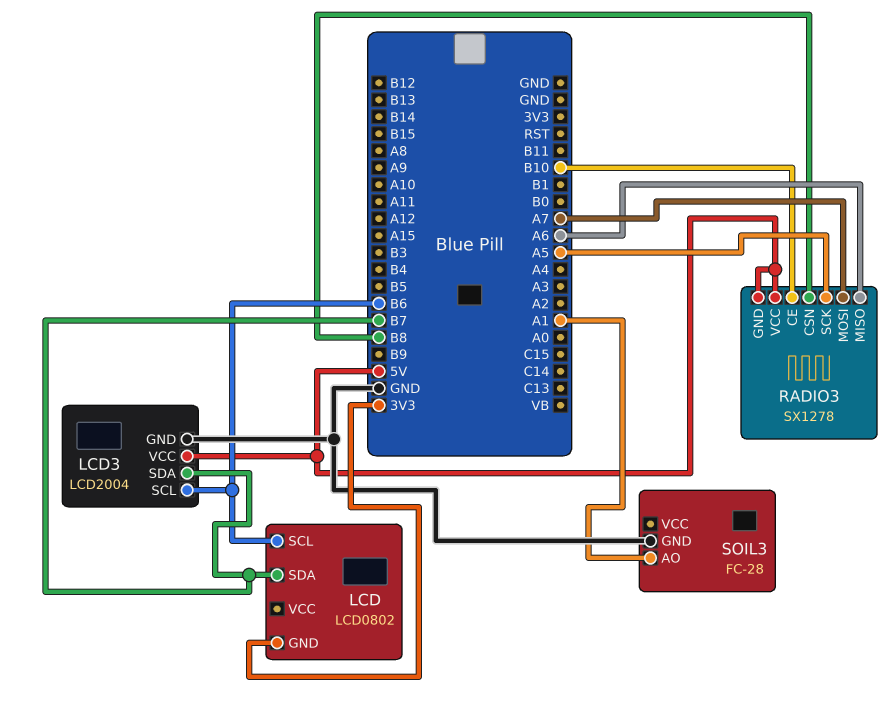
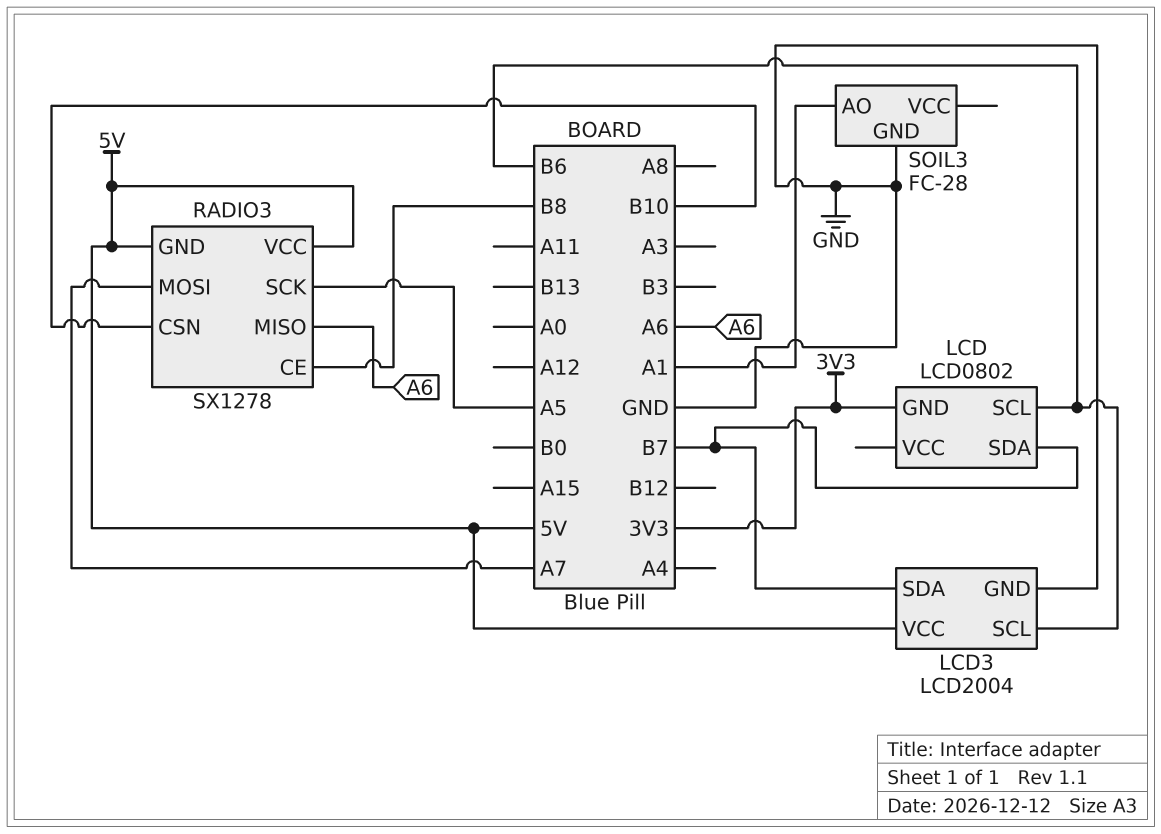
RADIO3 pin CE: B10 -> B8
RADIO3 pin CSN: B8 -> B10

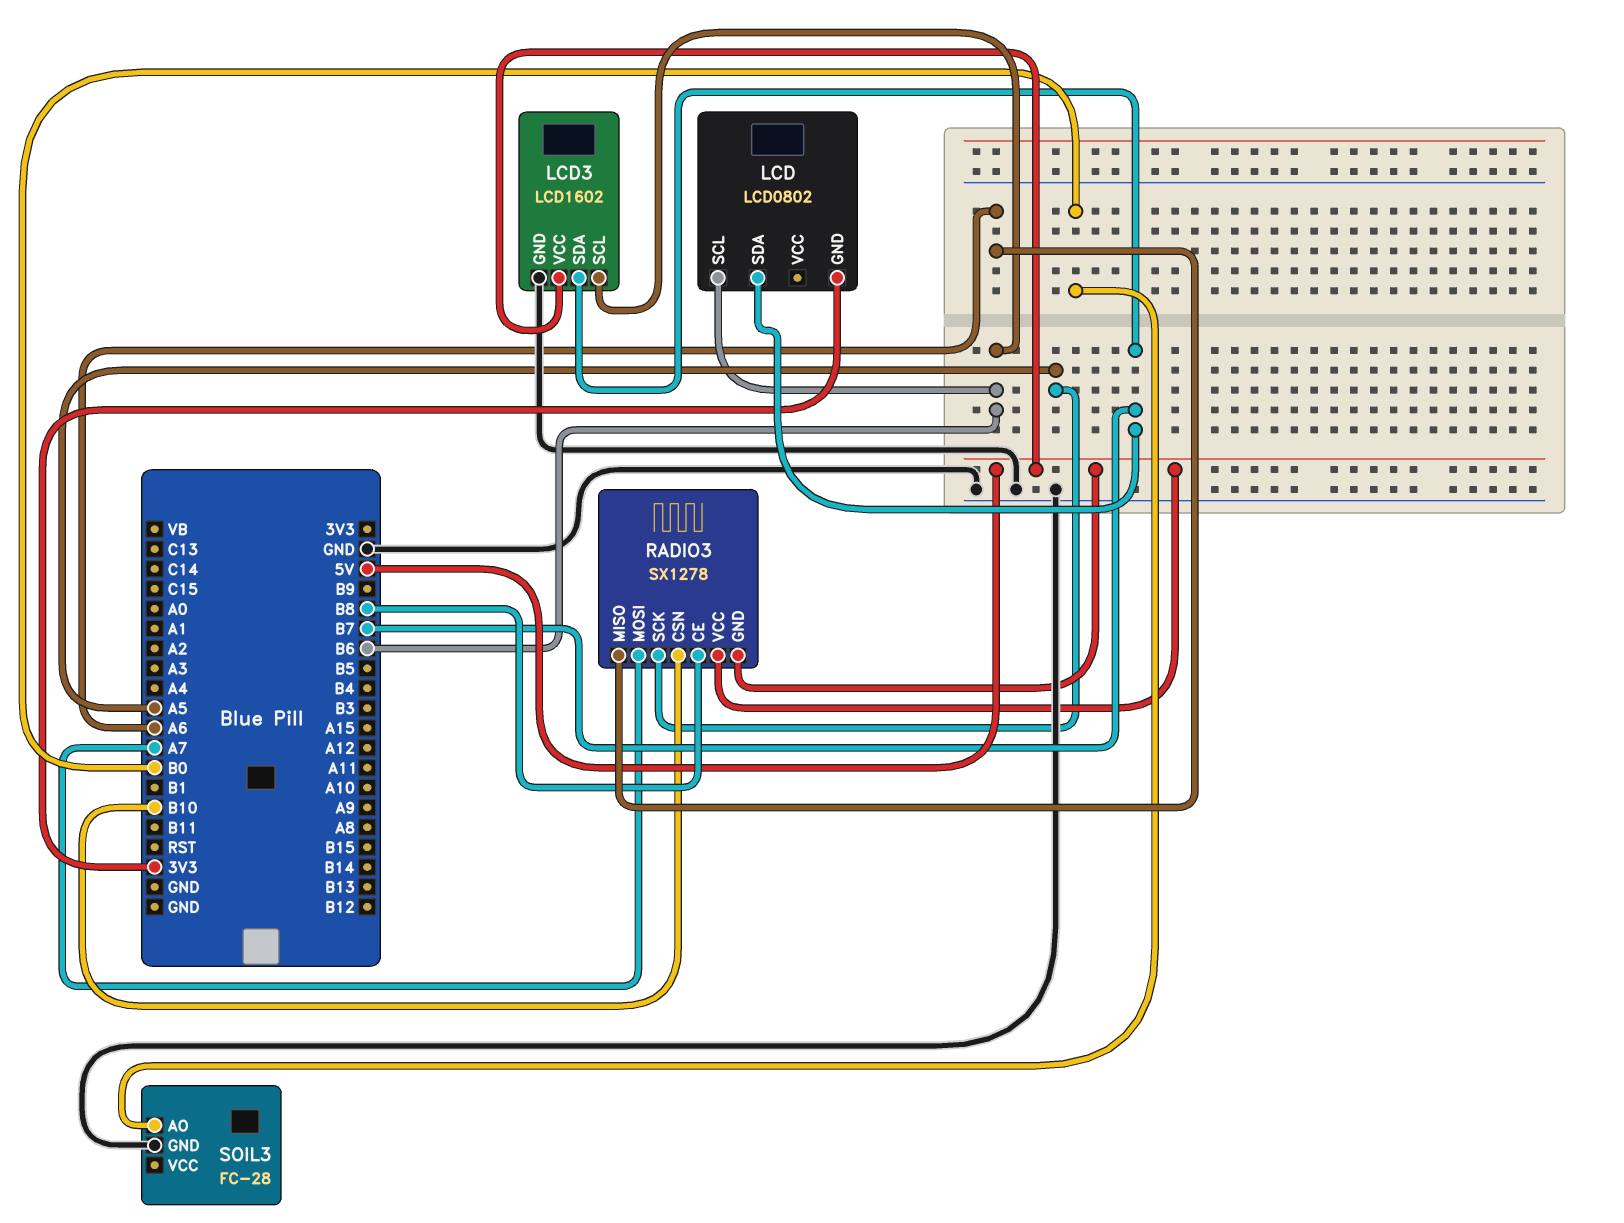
LCD3: LCD2004 -> LCD1602
SOIL3 pin AO: A1 -> B0

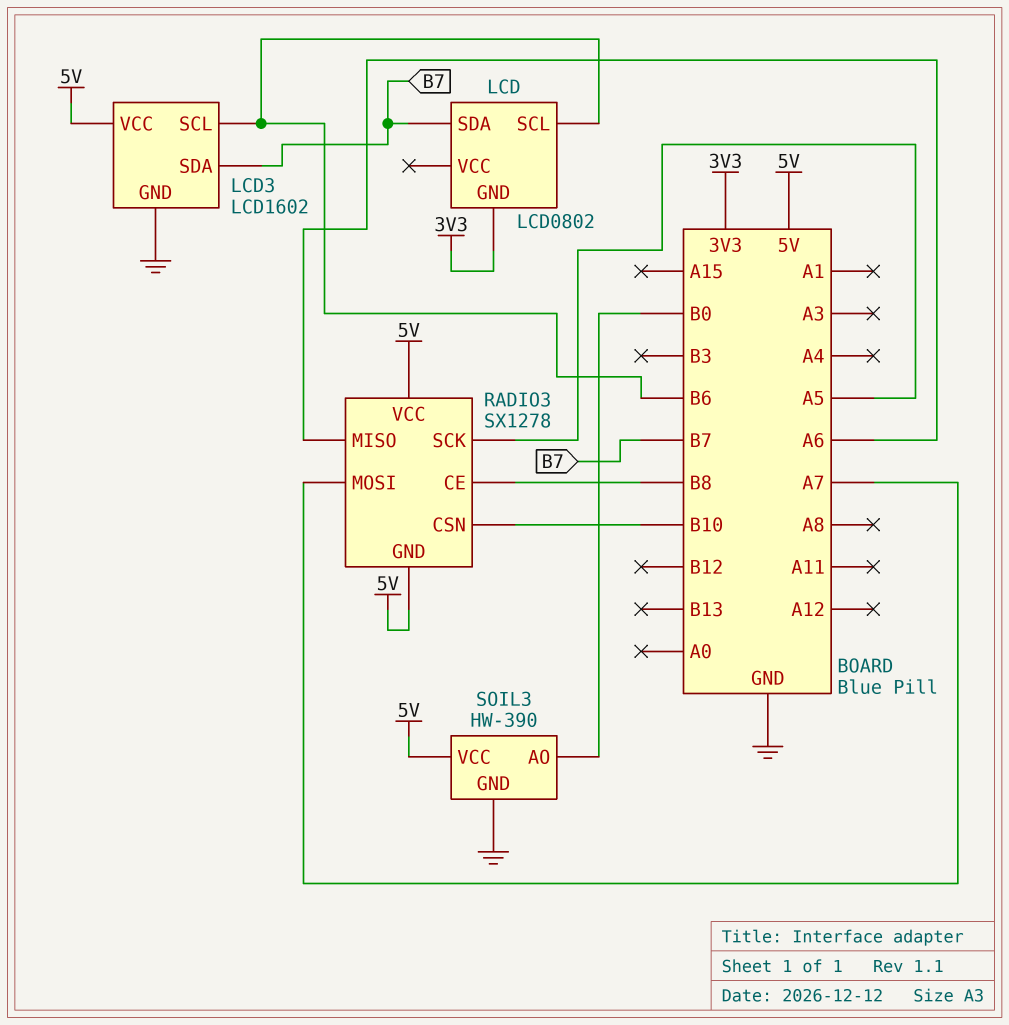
SOIL3: FC-28 -> HW-390
SOIL3 pin VCC: none -> 5V

